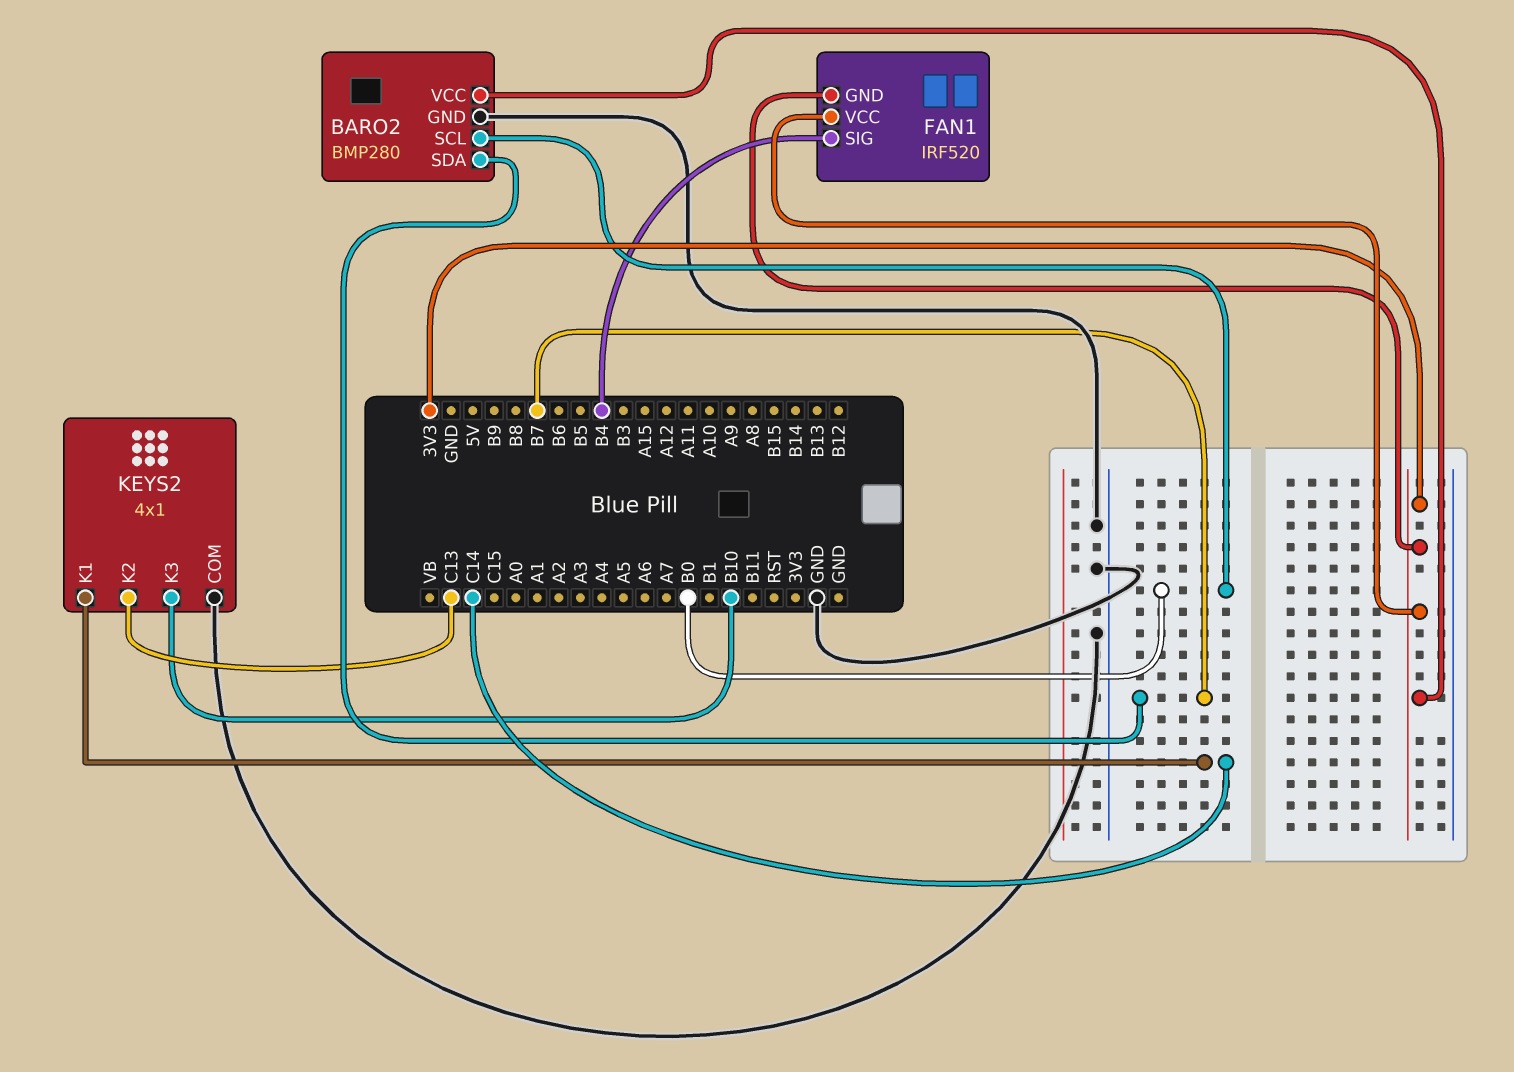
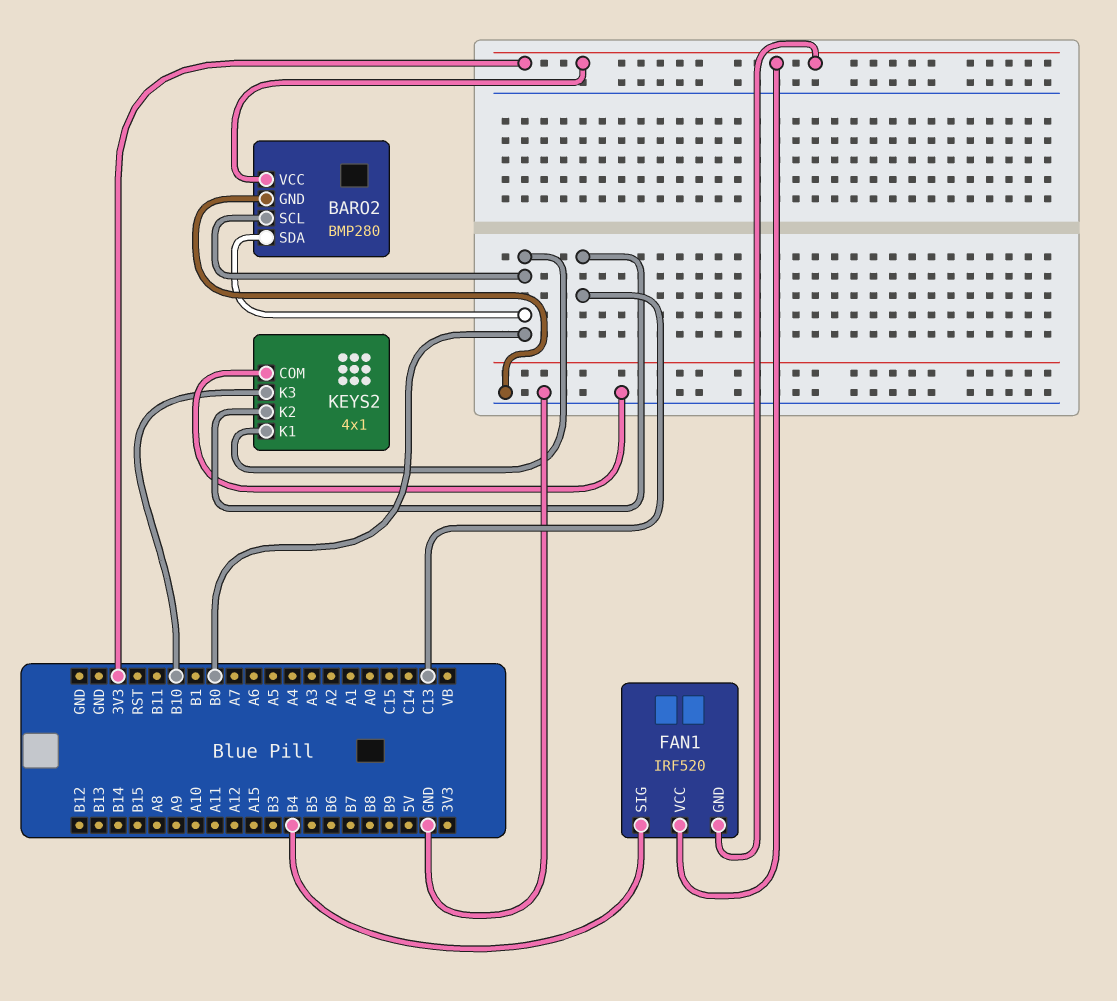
BARO2 pin SDA: B7 -> B0
KEYS2 pin K1: C14 -> B0

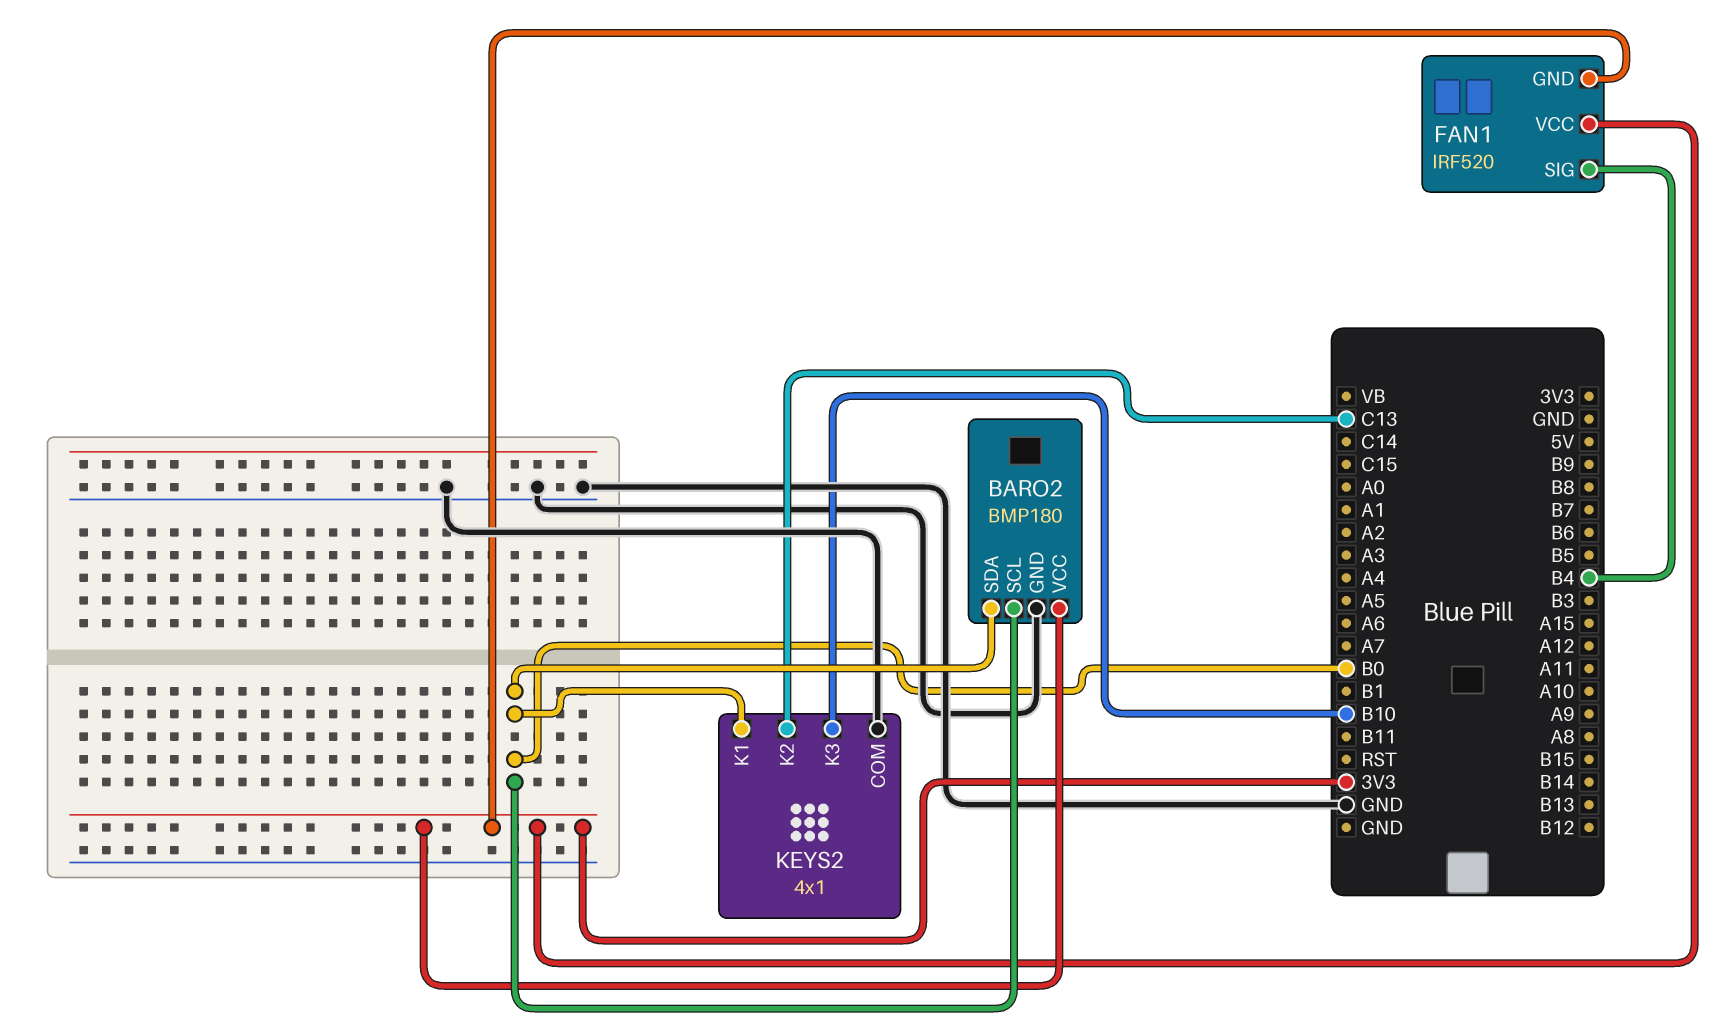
BARO2: BMP280 -> BMP180

